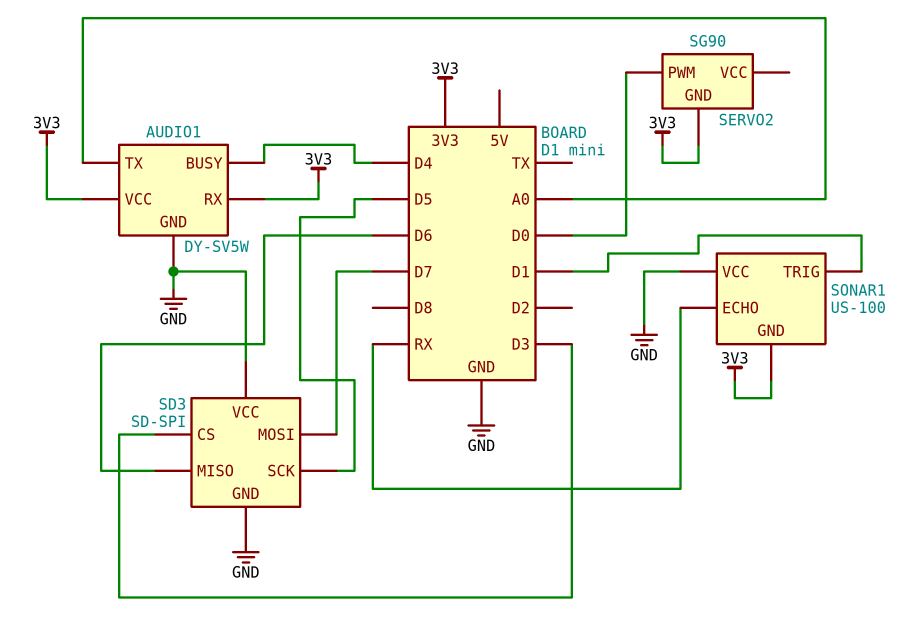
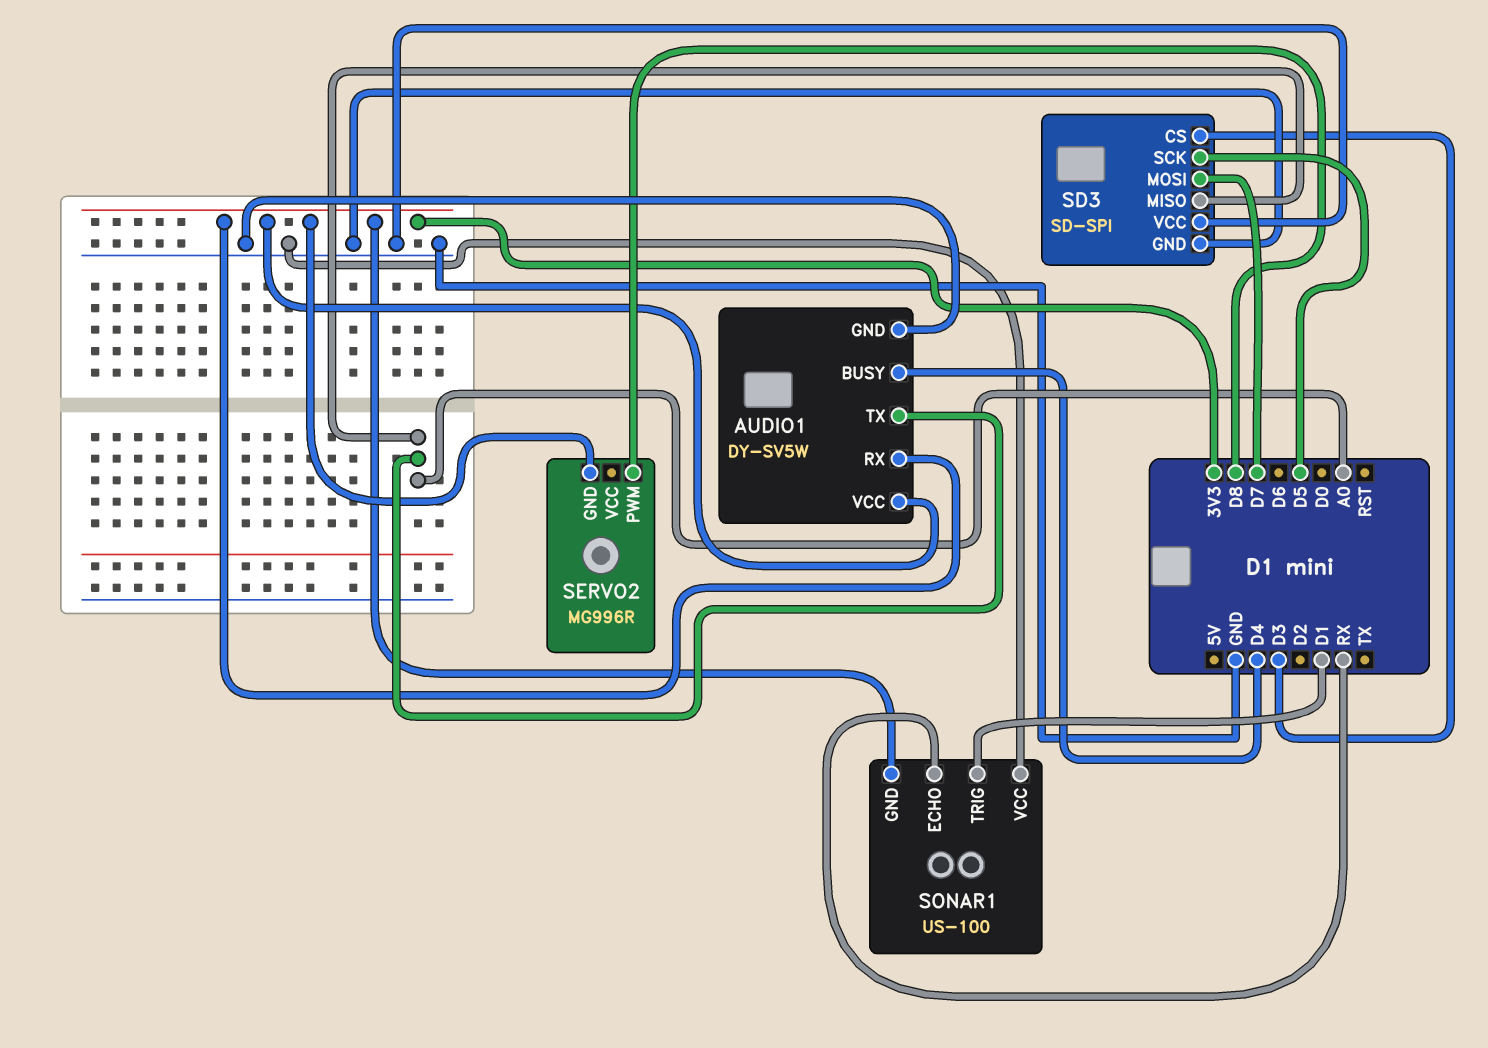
SD3 pin MISO: D6 -> A0
SERVO2: SG90 -> MG996R
SERVO2 pin PWM: D0 -> D8

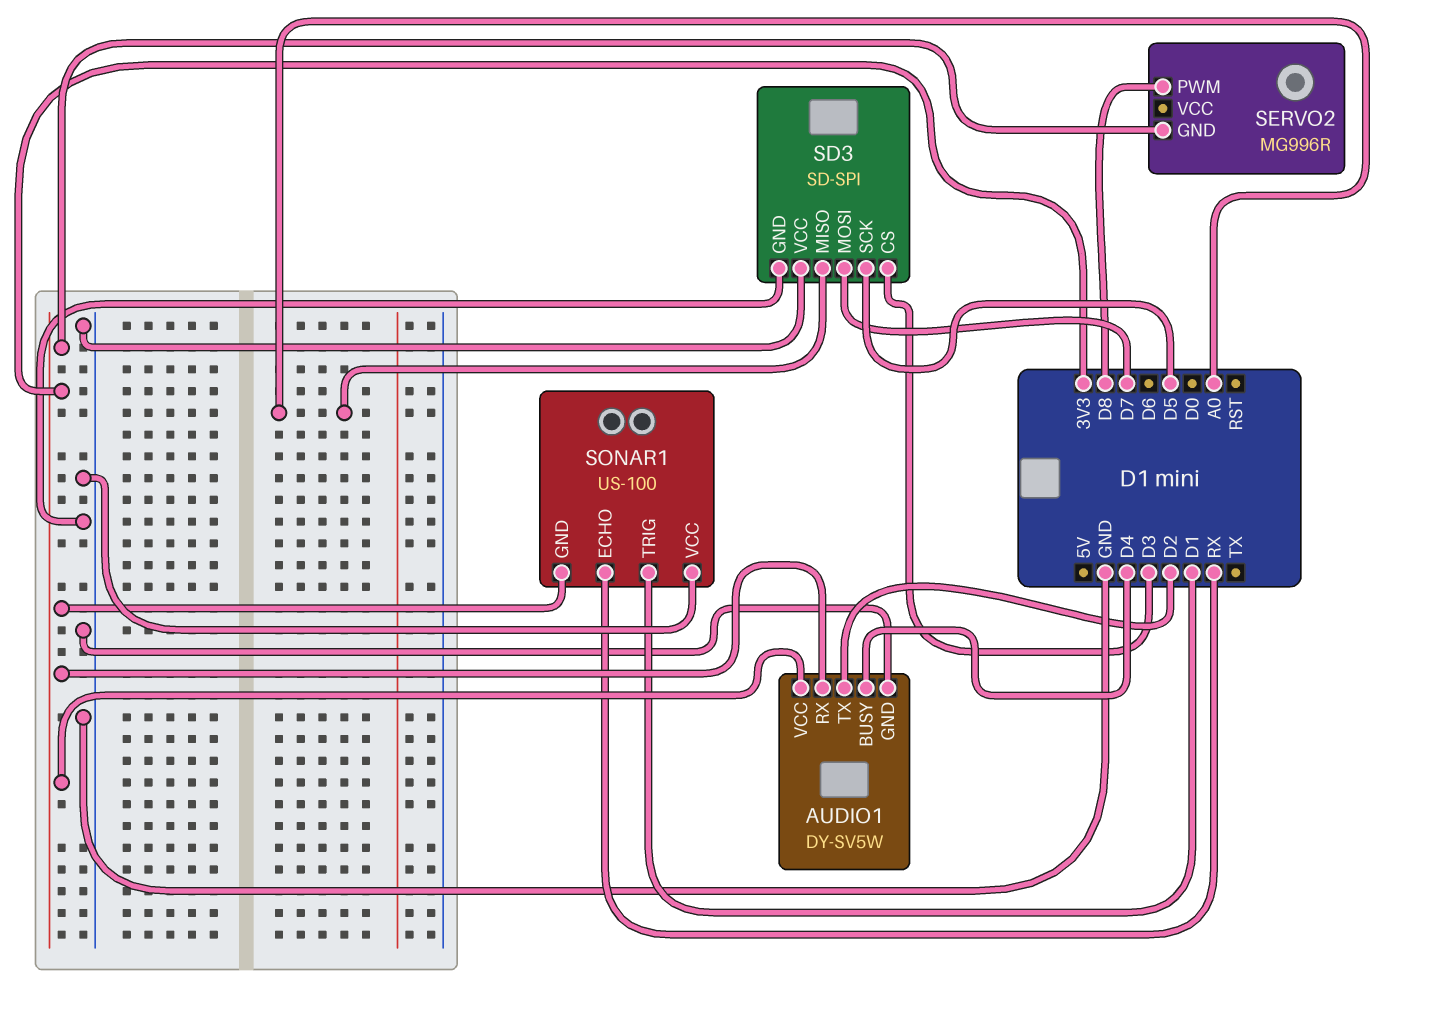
AUDIO1 pin TX: A0 -> D2

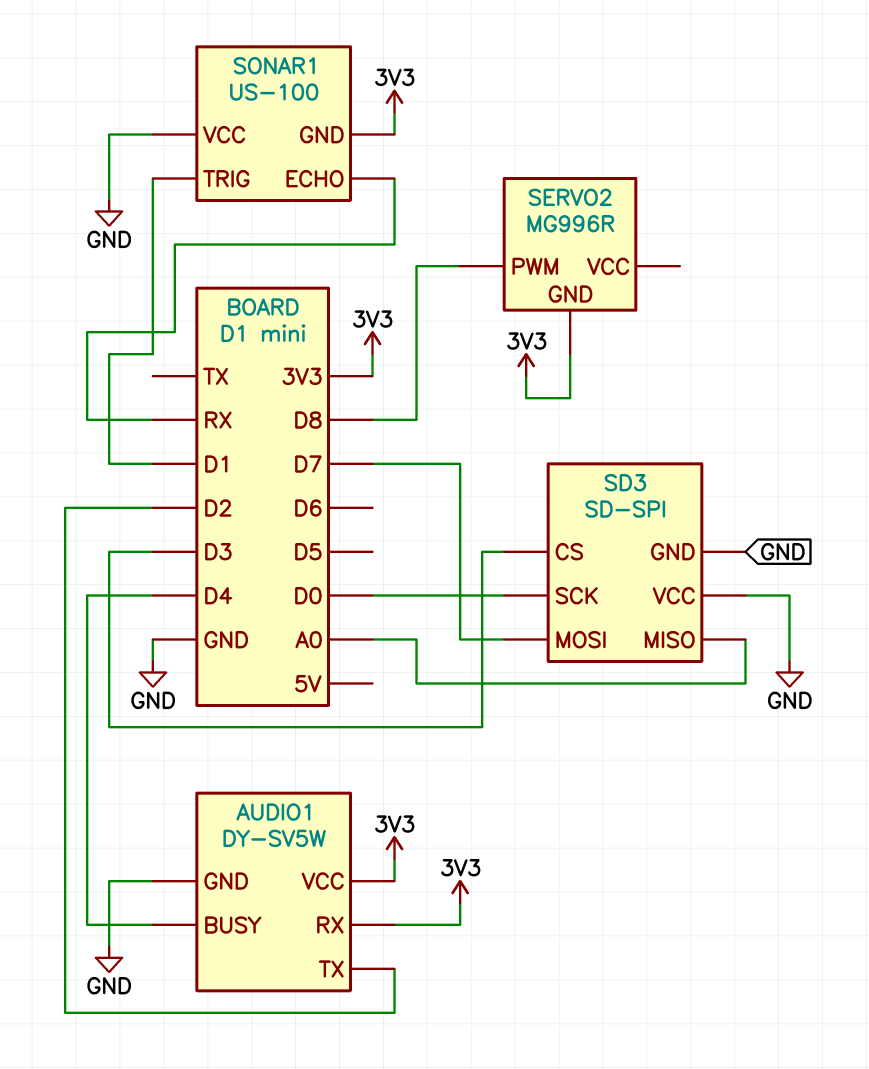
SD3 pin SCK: D5 -> D0

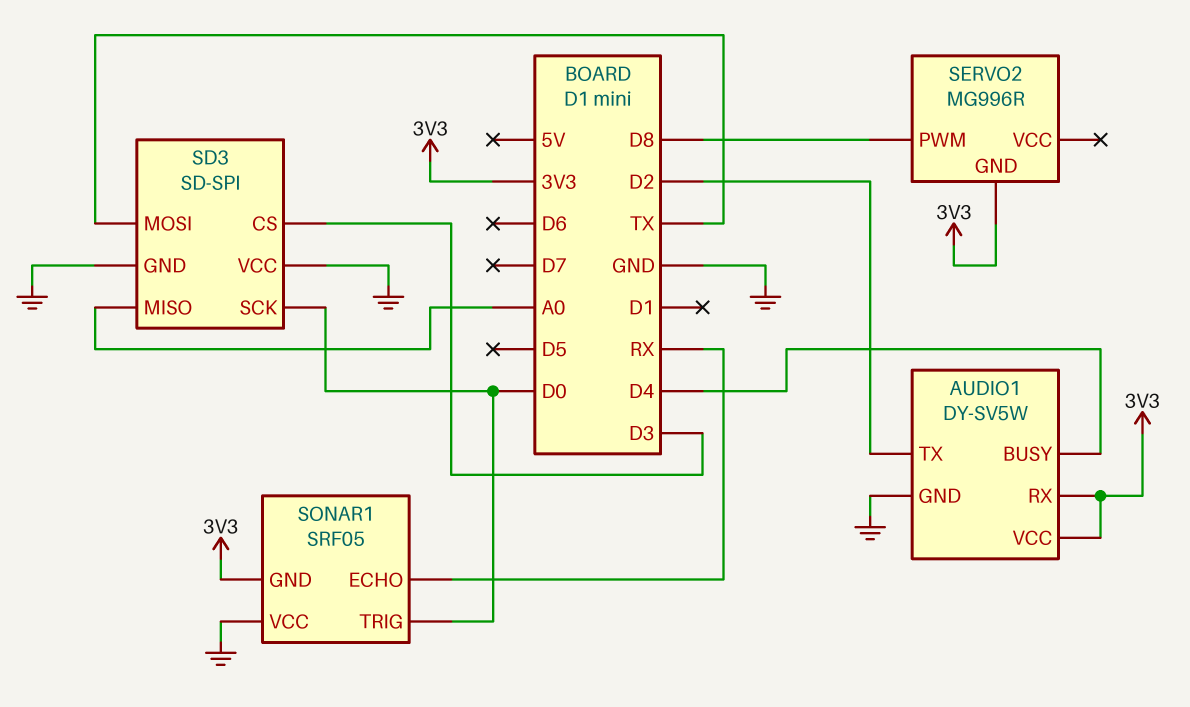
SD3 pin MOSI: D7 -> TX
SONAR1: US-100 -> SRF05
SONAR1 pin TRIG: D1 -> D0

